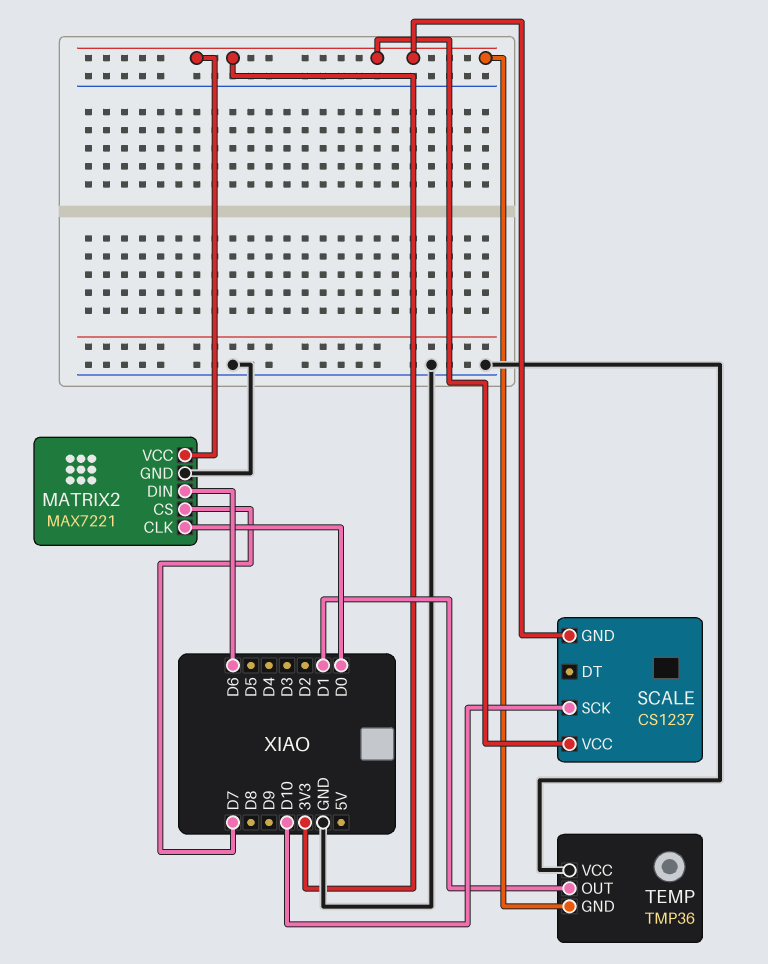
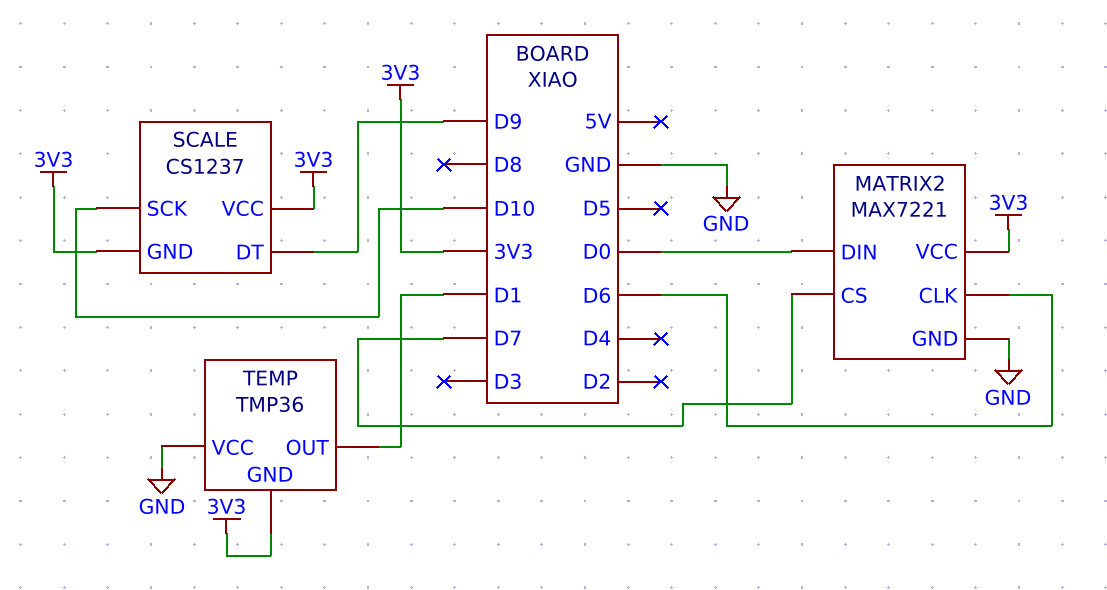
MATRIX2 pin CLK: D0 -> D6
MATRIX2 pin DIN: D6 -> D0
SCALE pin DT: none -> D9

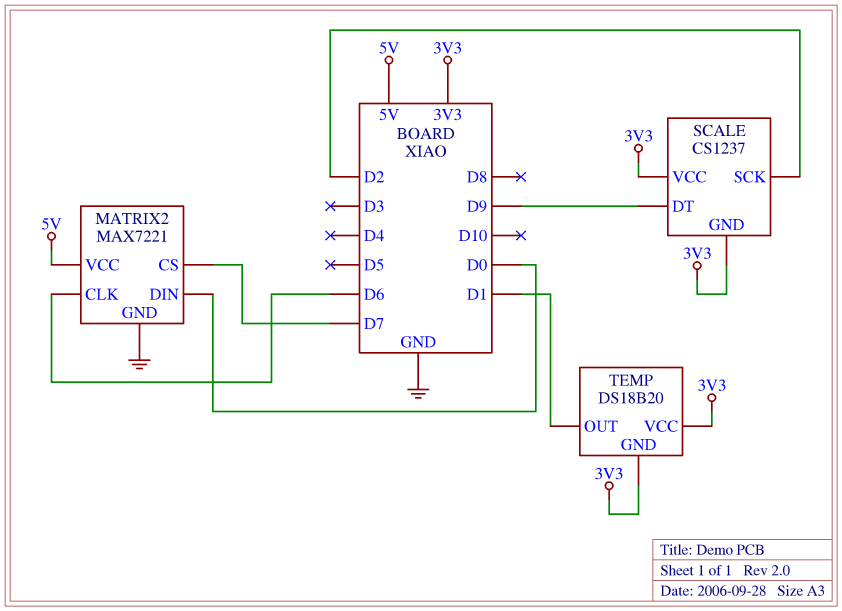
MATRIX2 pin VCC: 3V3 -> 5V
SCALE pin SCK: D10 -> D2
TEMP: TMP36 -> DS18B20
TEMP pin VCC: GND -> 3V3

